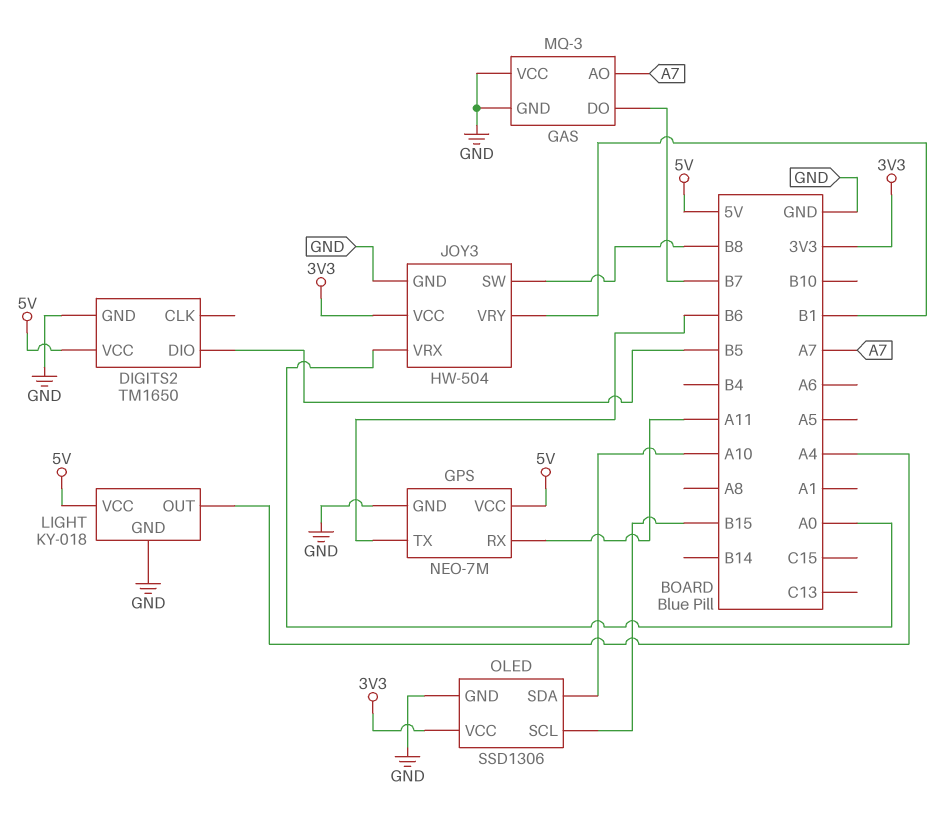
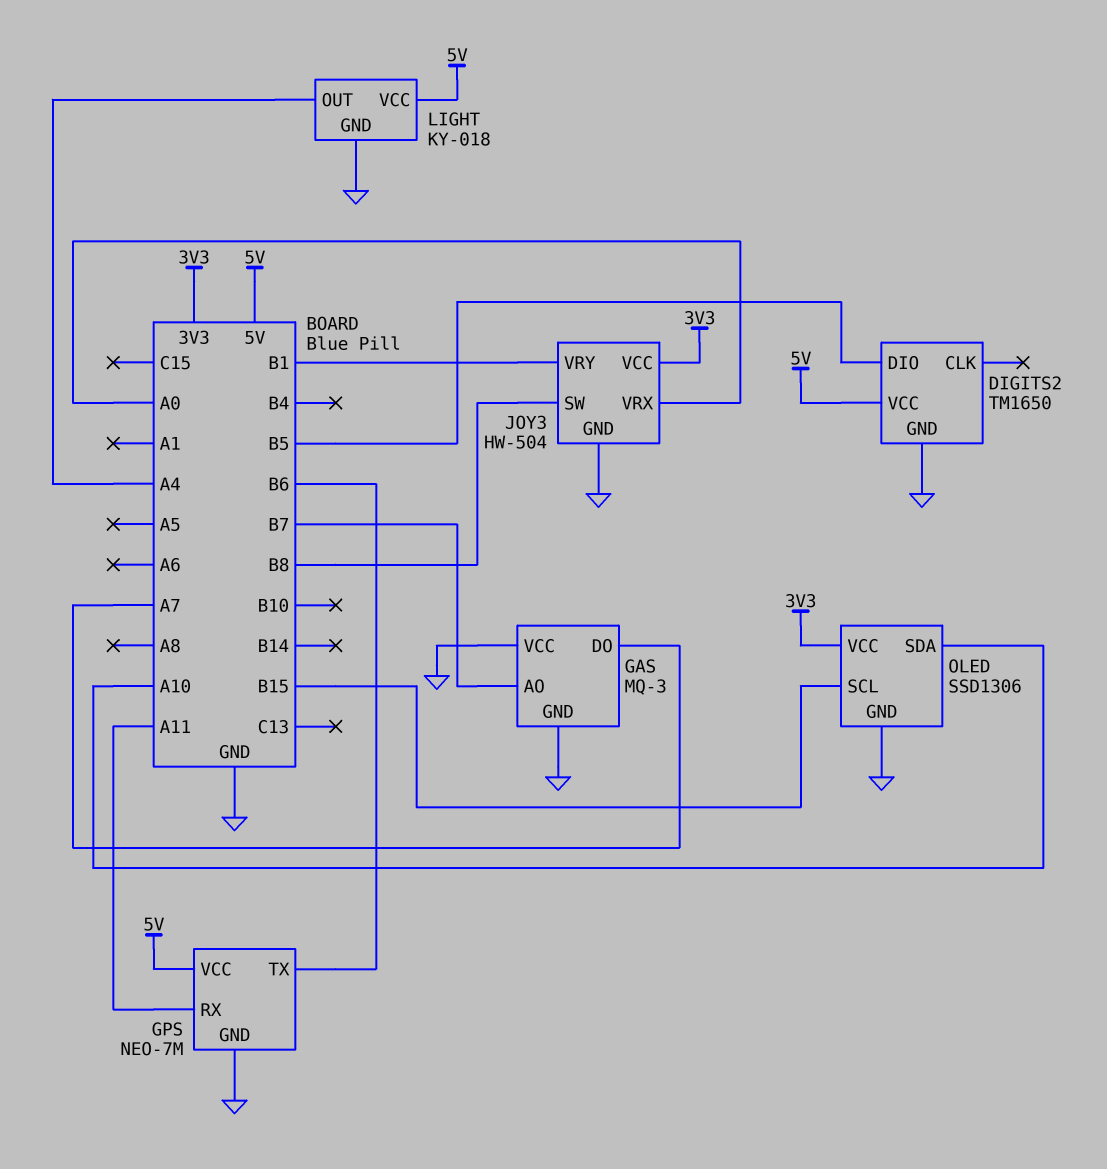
GAS pin AO: A7 -> B7
GAS pin DO: B7 -> A7

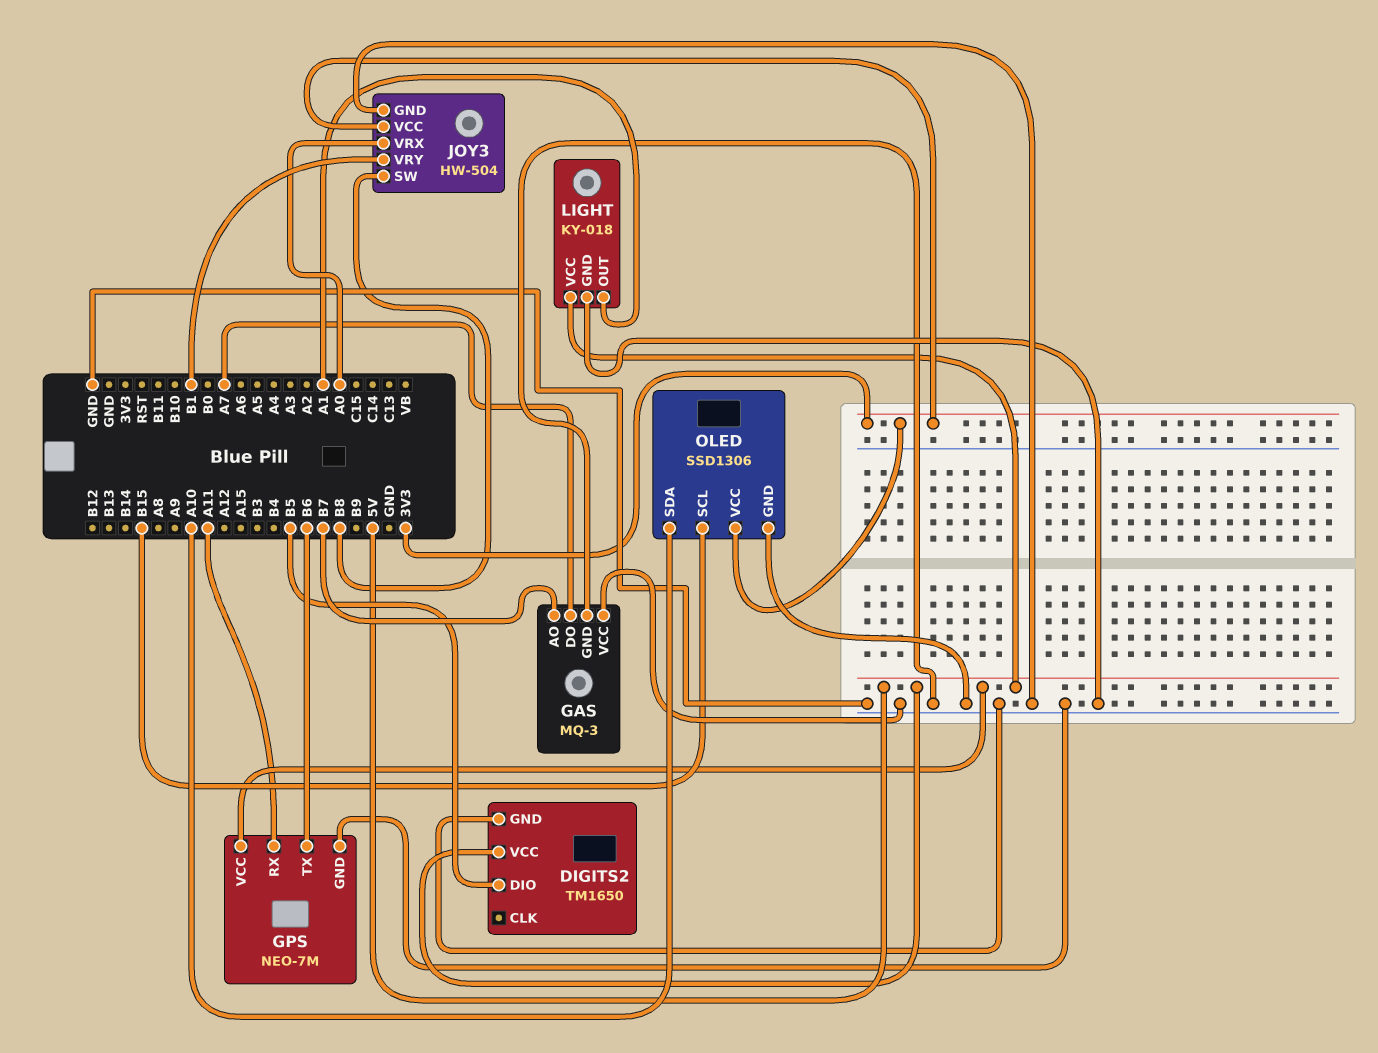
LIGHT pin OUT: A4 -> A1

